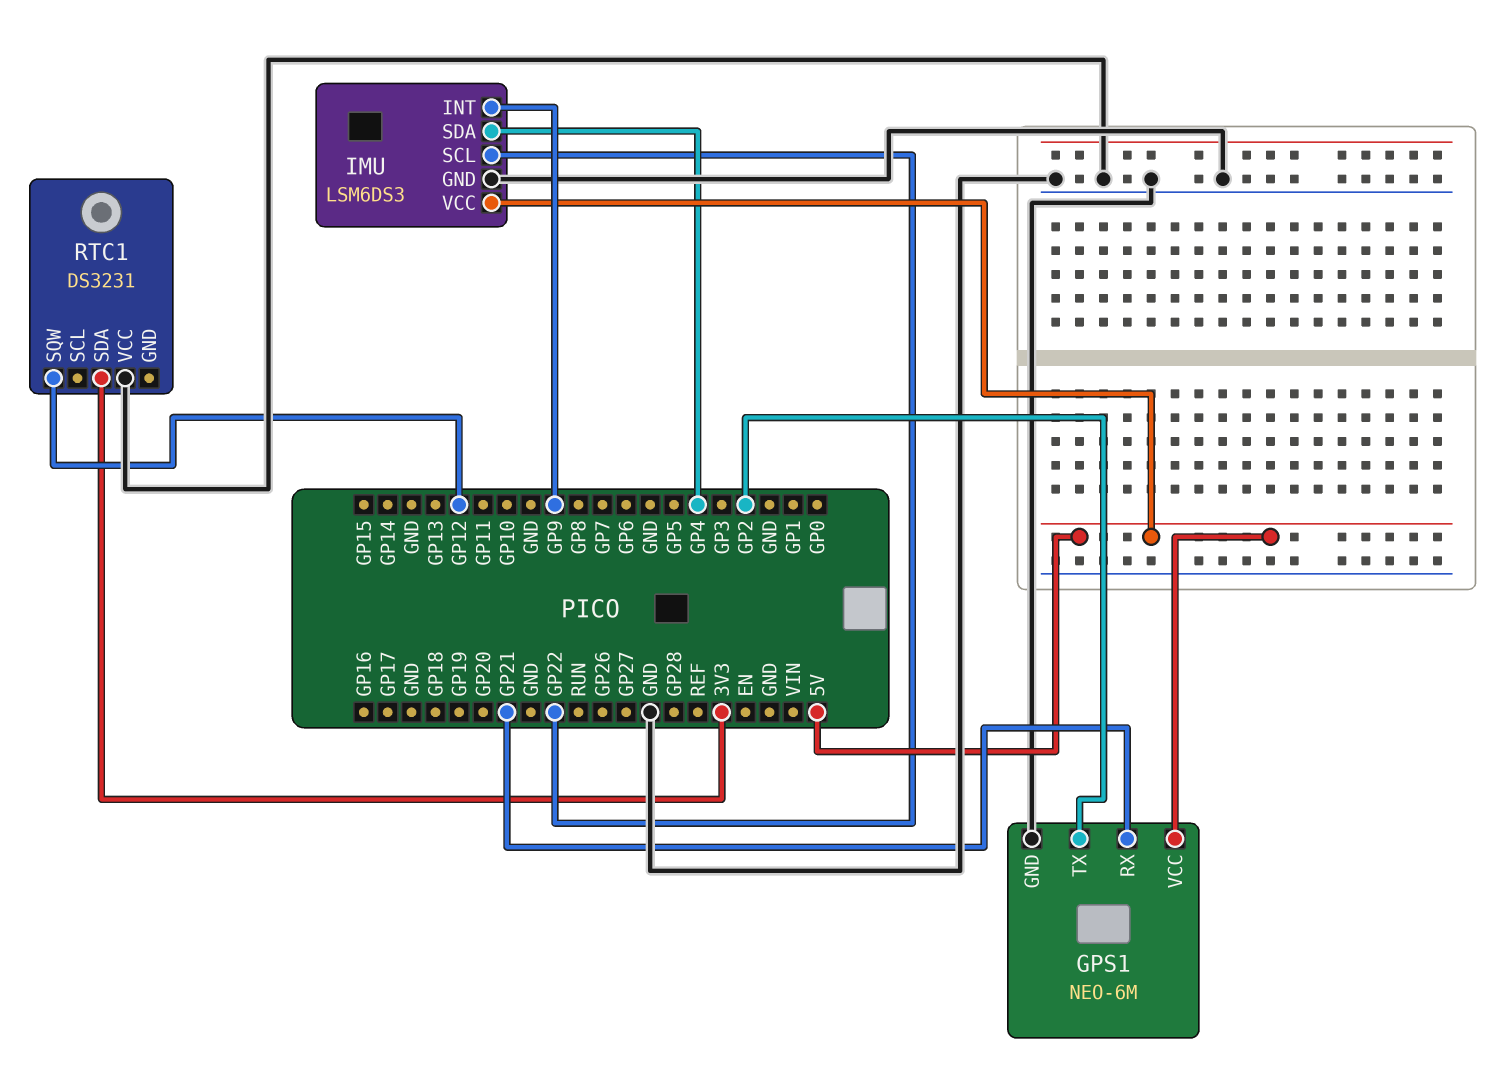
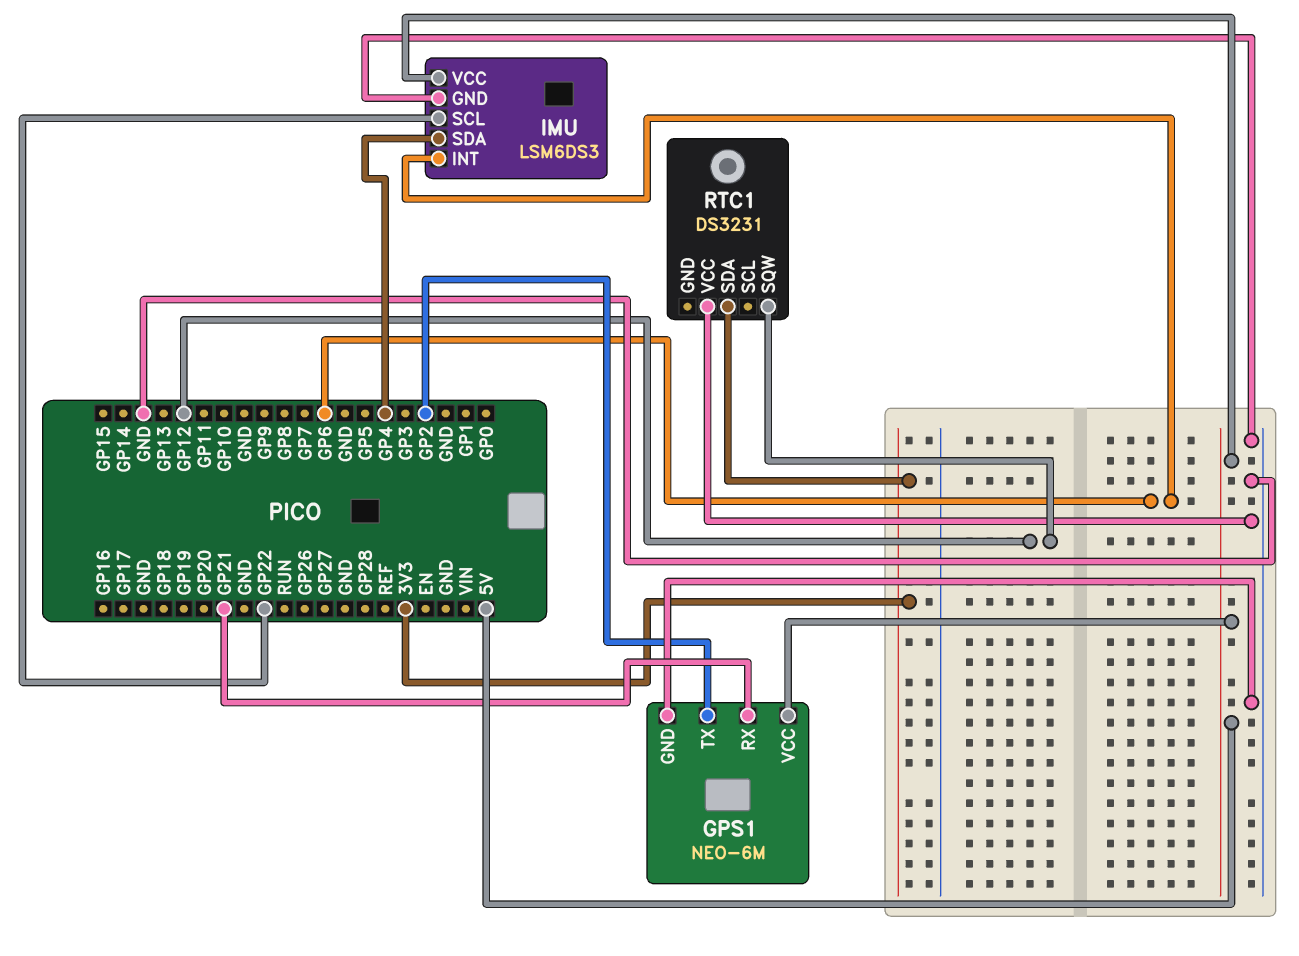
IMU pin INT: GP9 -> GP6

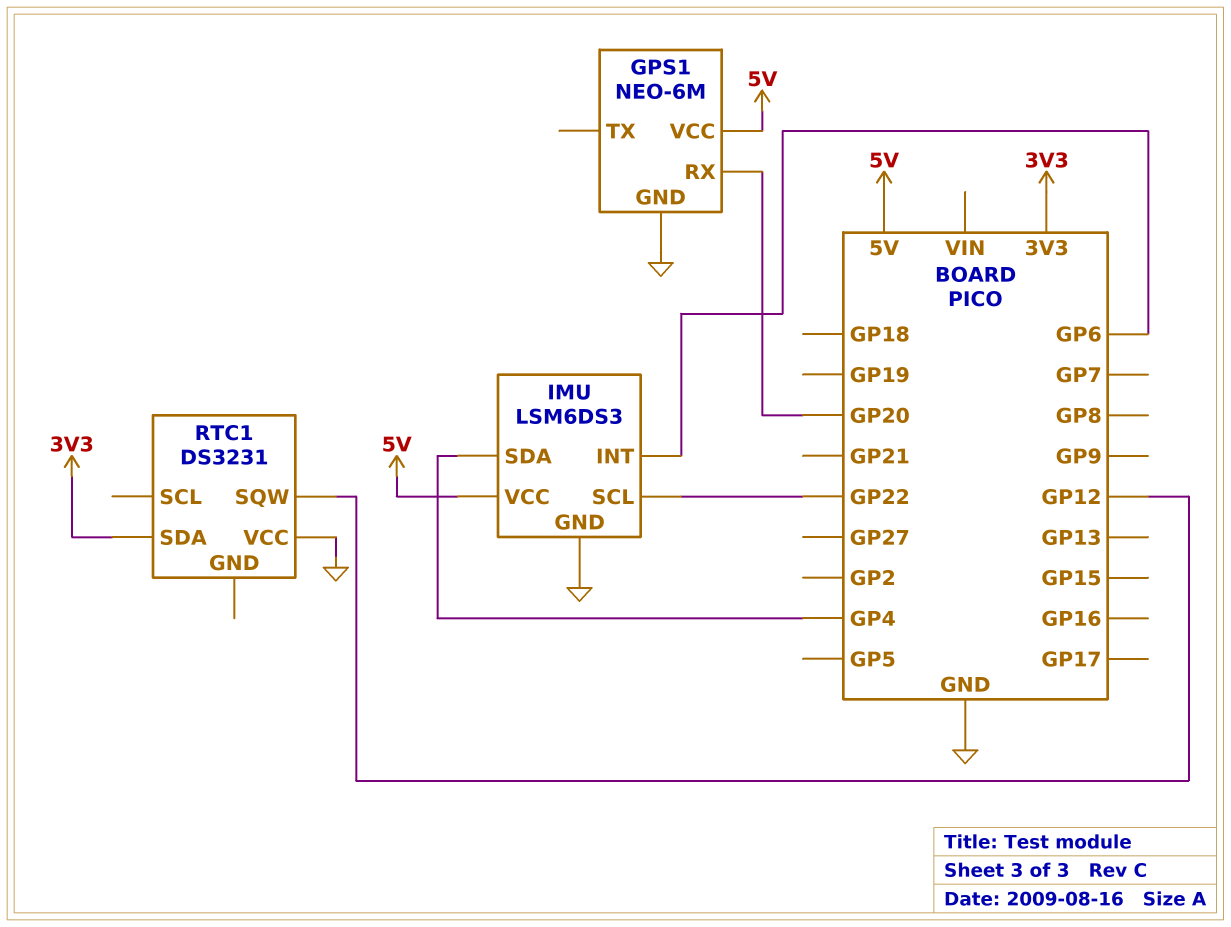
GPS1 pin RX: GP21 -> GP20
GPS1 pin TX: GP2 -> none

